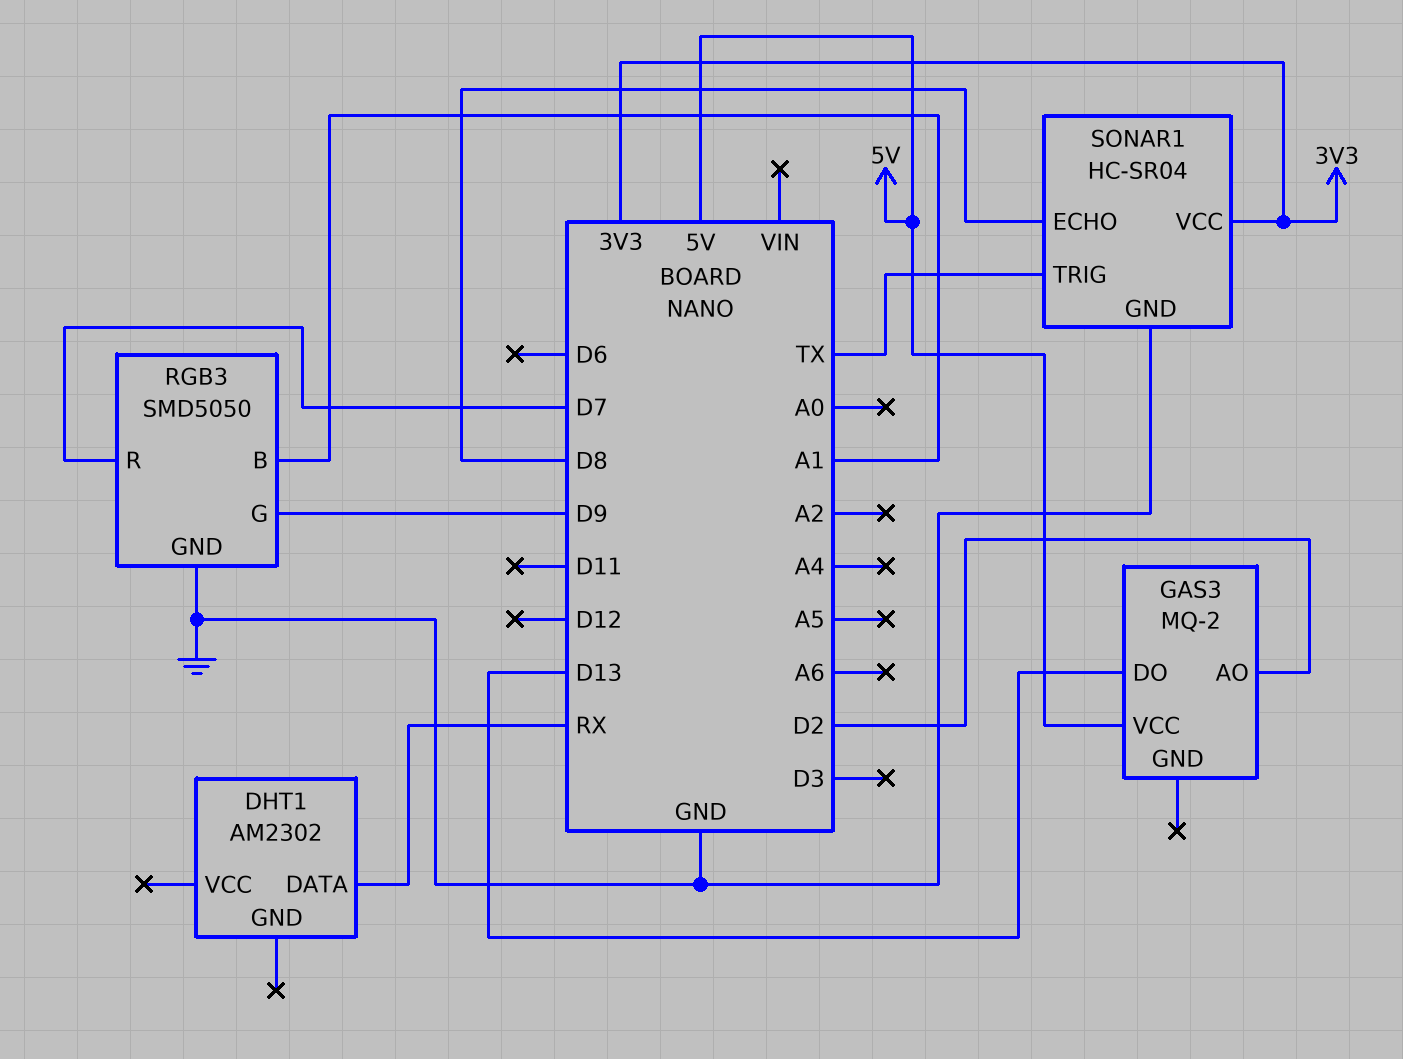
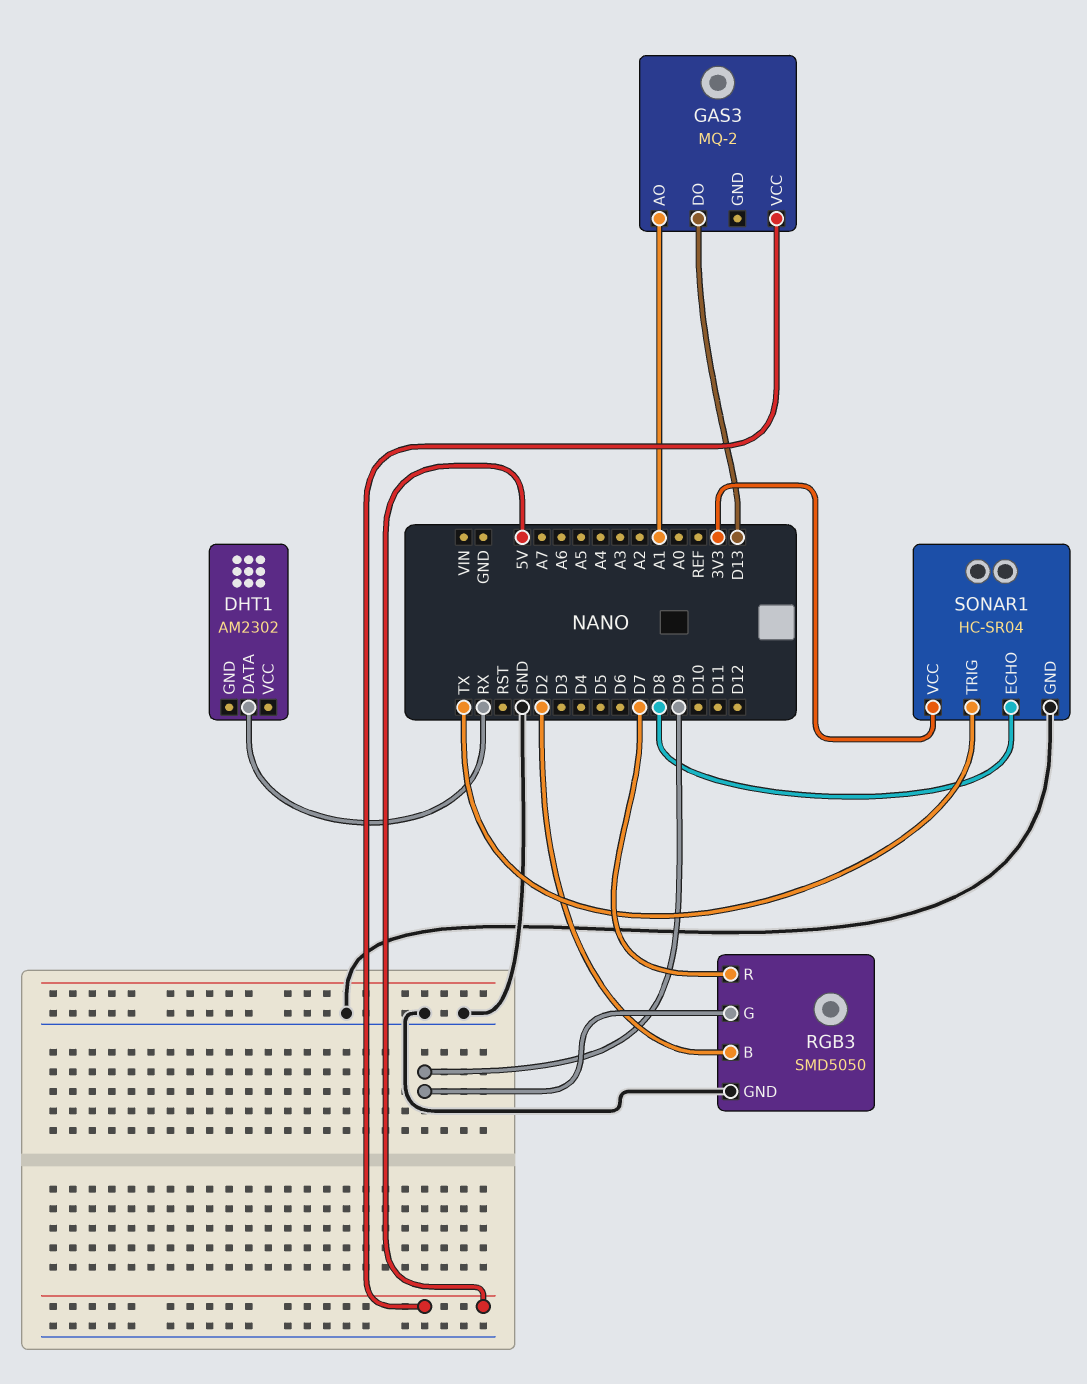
GAS3 pin AO: D2 -> A1
RGB3 pin B: A1 -> D2

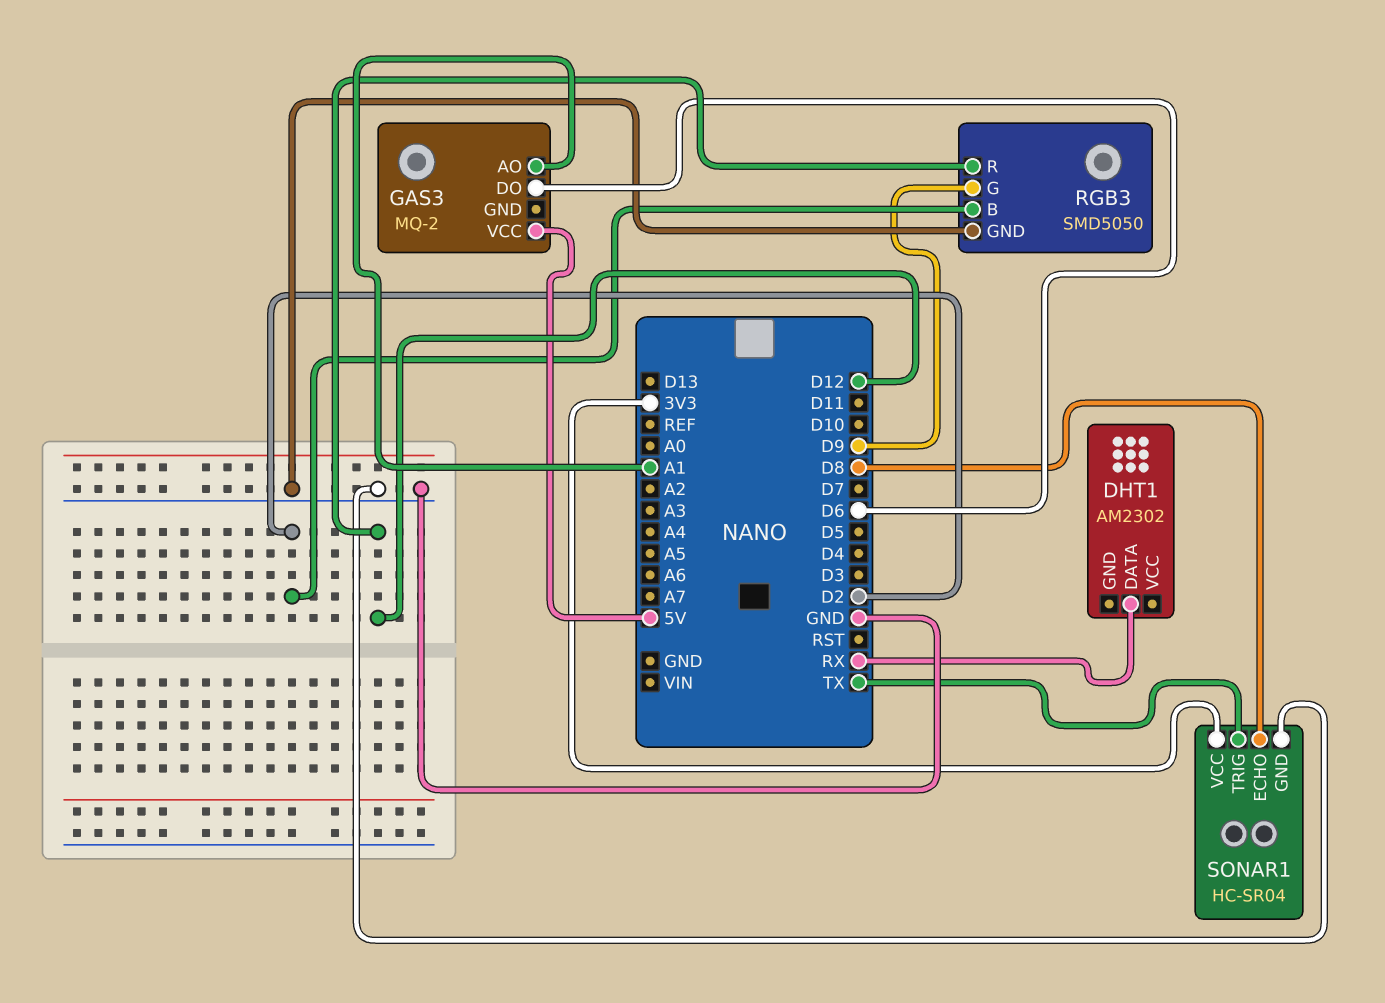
GAS3 pin DO: D13 -> D6
RGB3 pin R: D7 -> D12

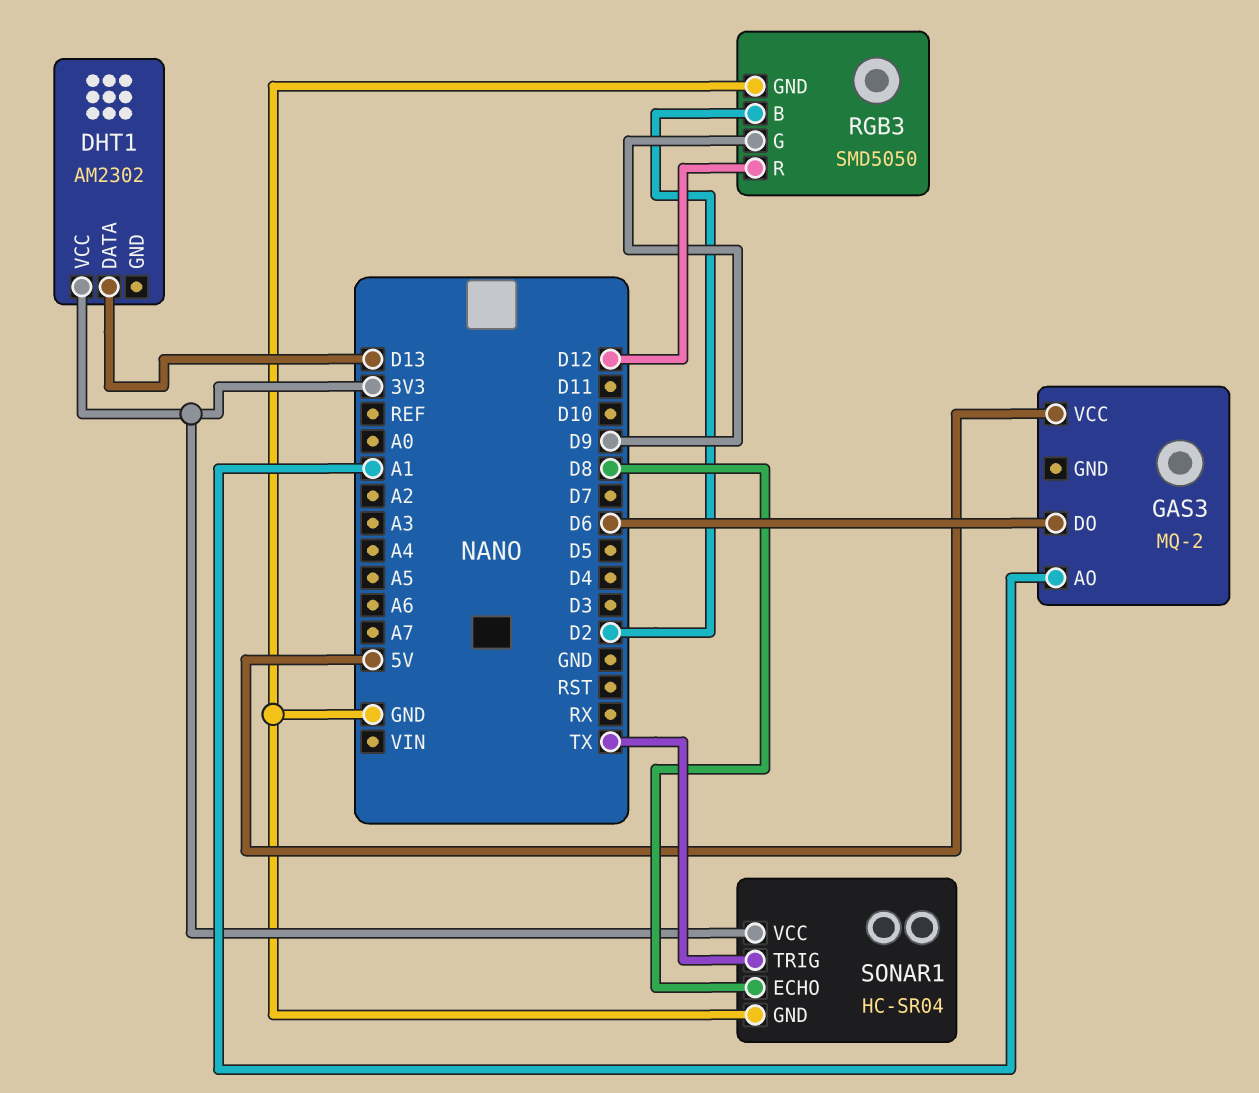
DHT1 pin DATA: RX -> D13
DHT1 pin VCC: none -> 3V3

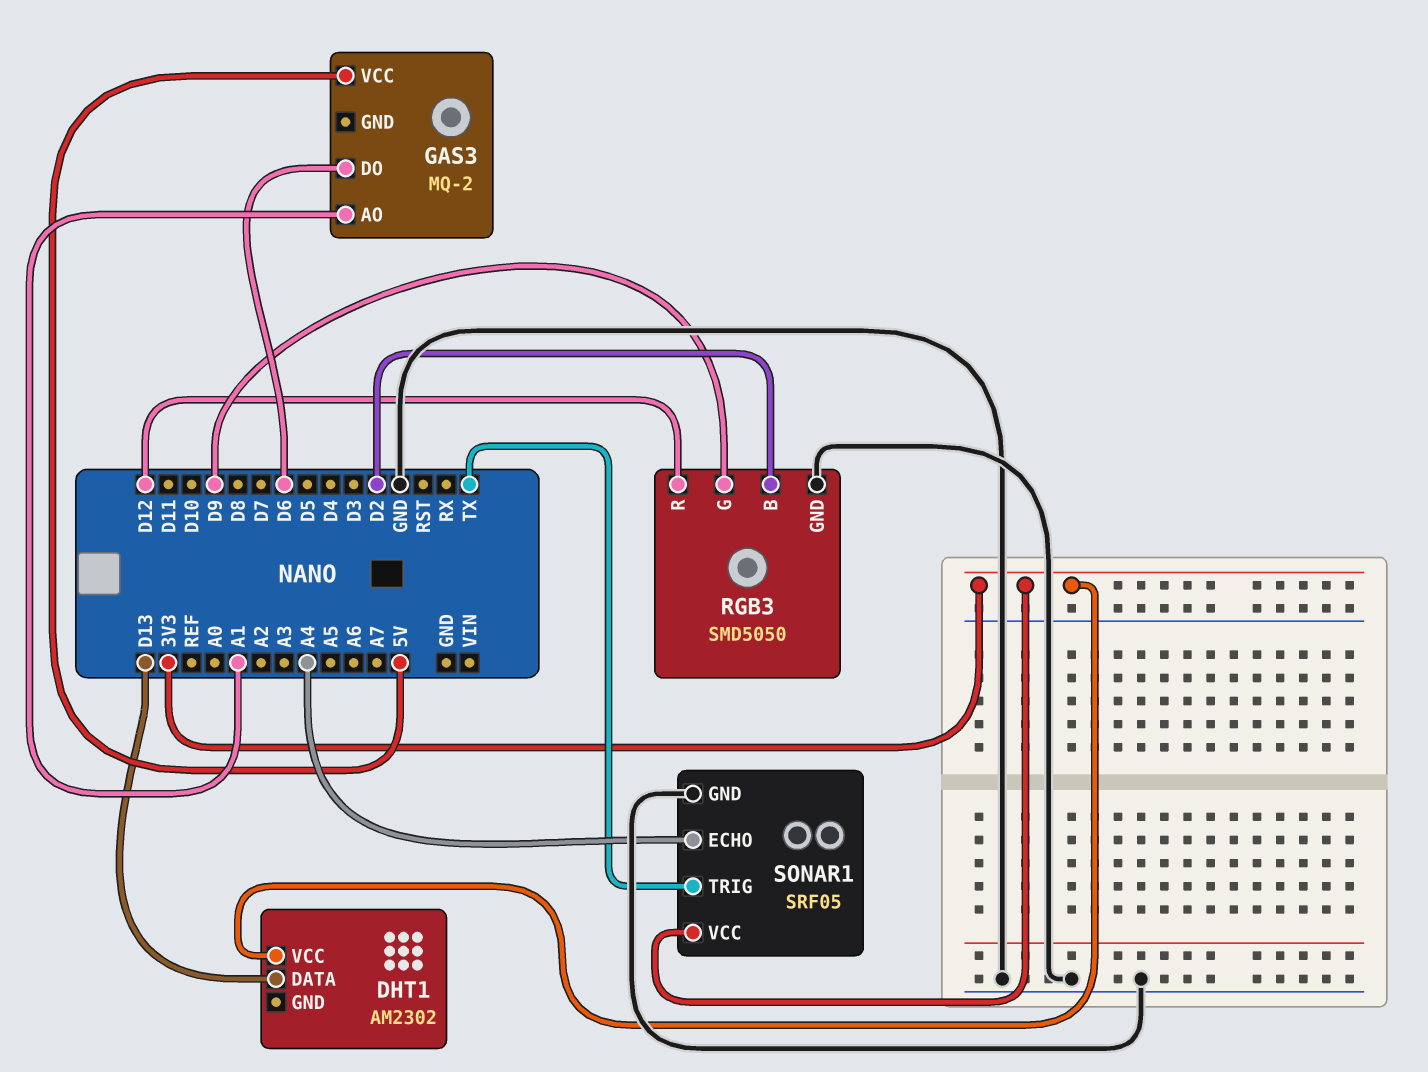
SONAR1: HC-SR04 -> SRF05
SONAR1 pin ECHO: D8 -> A4

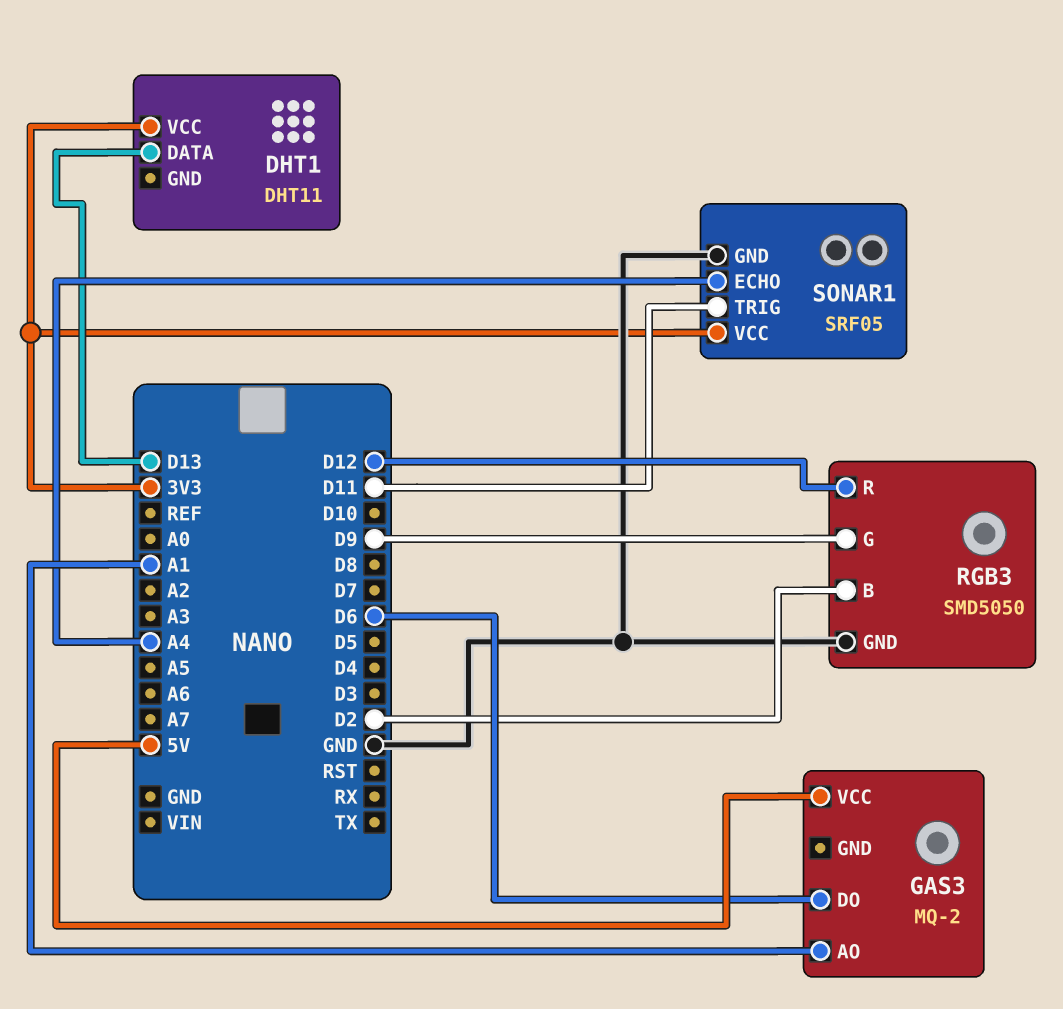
DHT1: AM2302 -> DHT11
SONAR1 pin TRIG: TX -> D11

